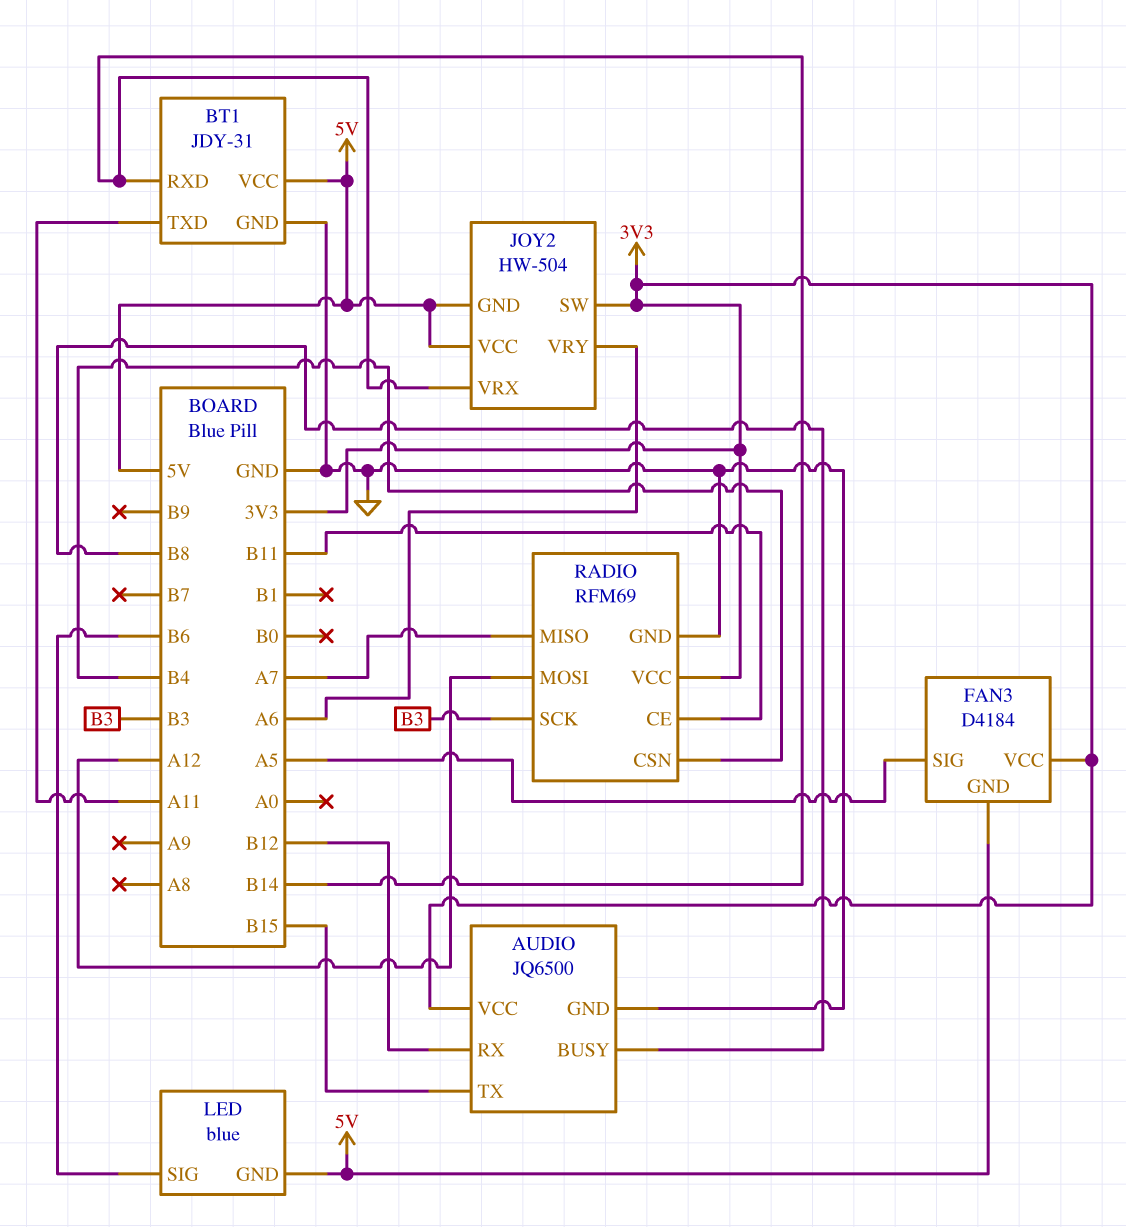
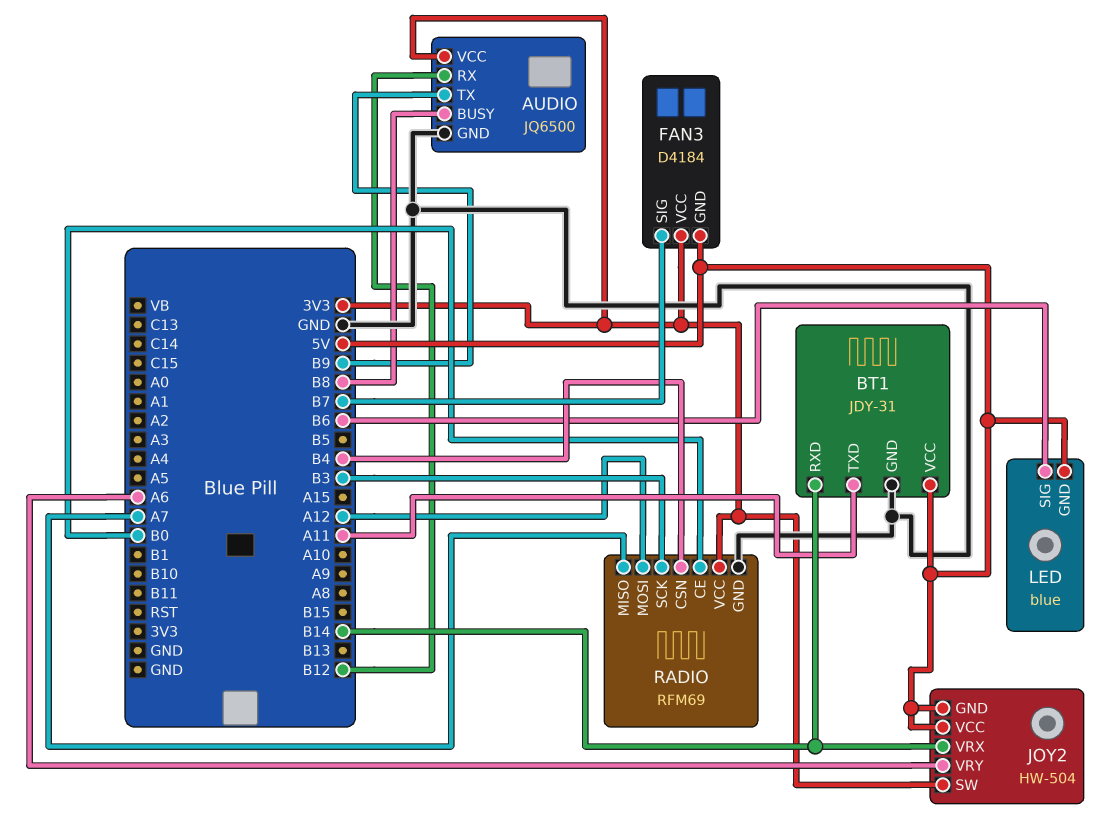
AUDIO pin TX: B15 -> B9
FAN3 pin SIG: A5 -> B7
RADIO pin CE: B11 -> B0

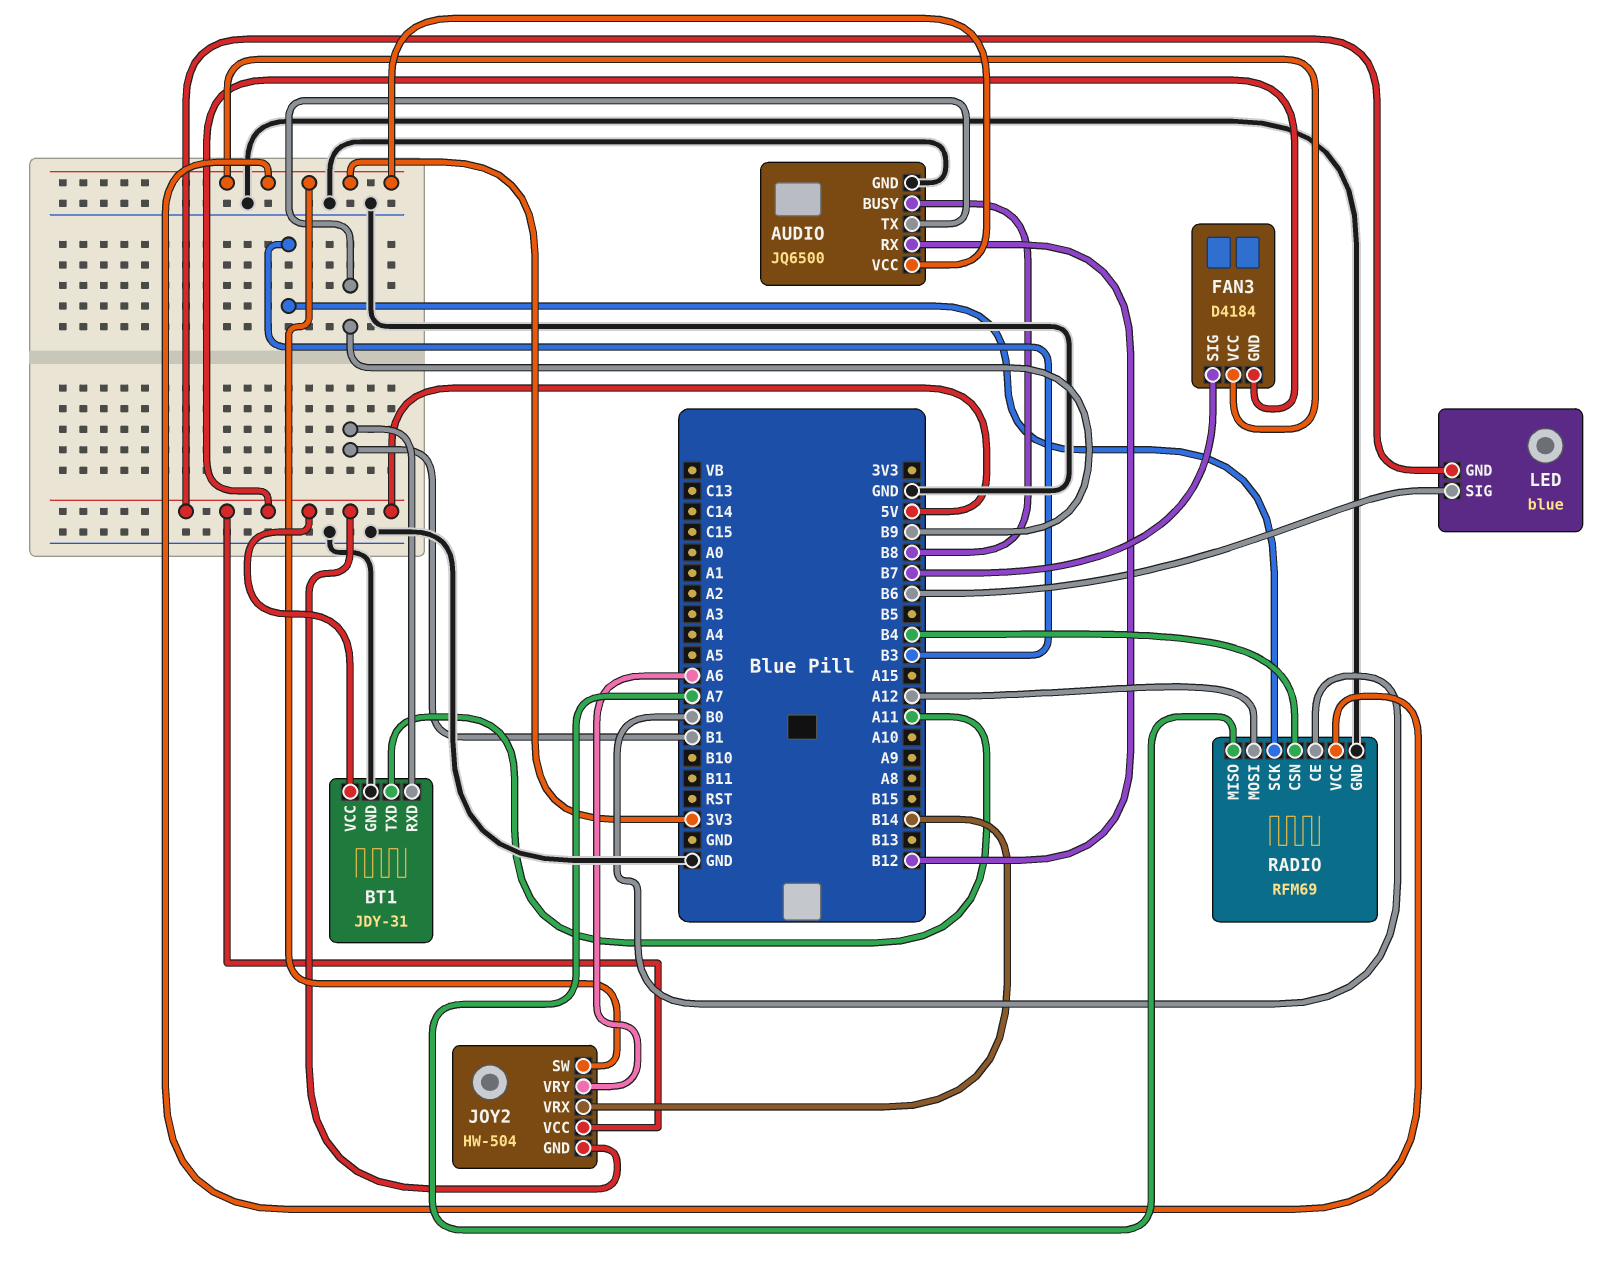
BT1 pin RXD: B14 -> B1

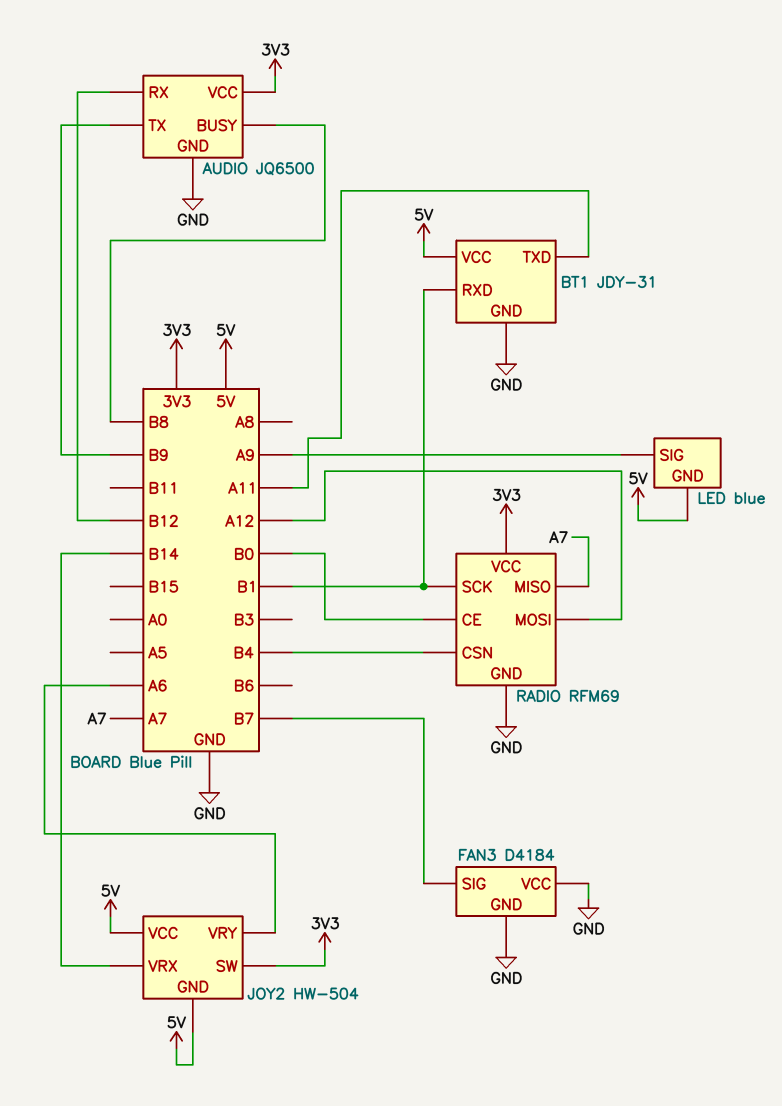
FAN3 pin GND: 5V -> GND
FAN3 pin VCC: 3V3 -> GND
LED pin SIG: B6 -> A9
RADIO pin SCK: B3 -> B1

